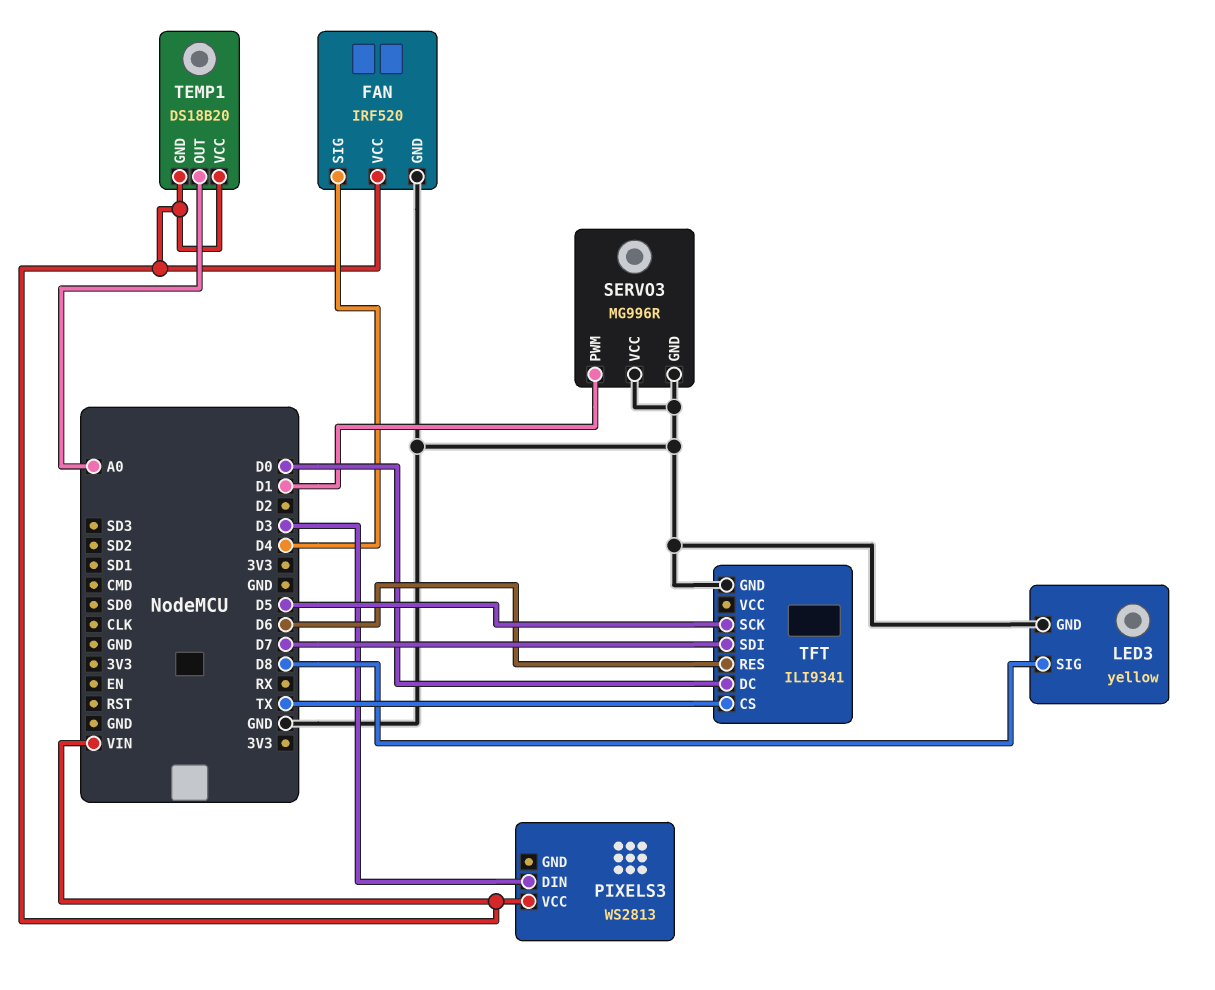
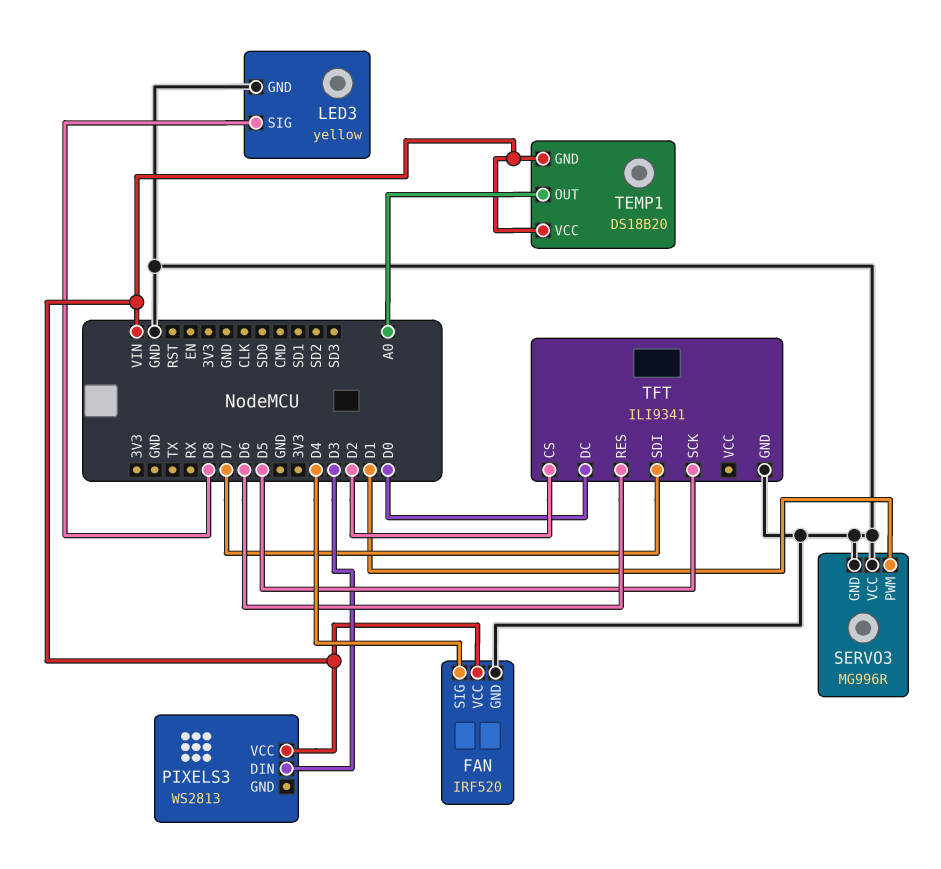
TFT pin CS: TX -> D2

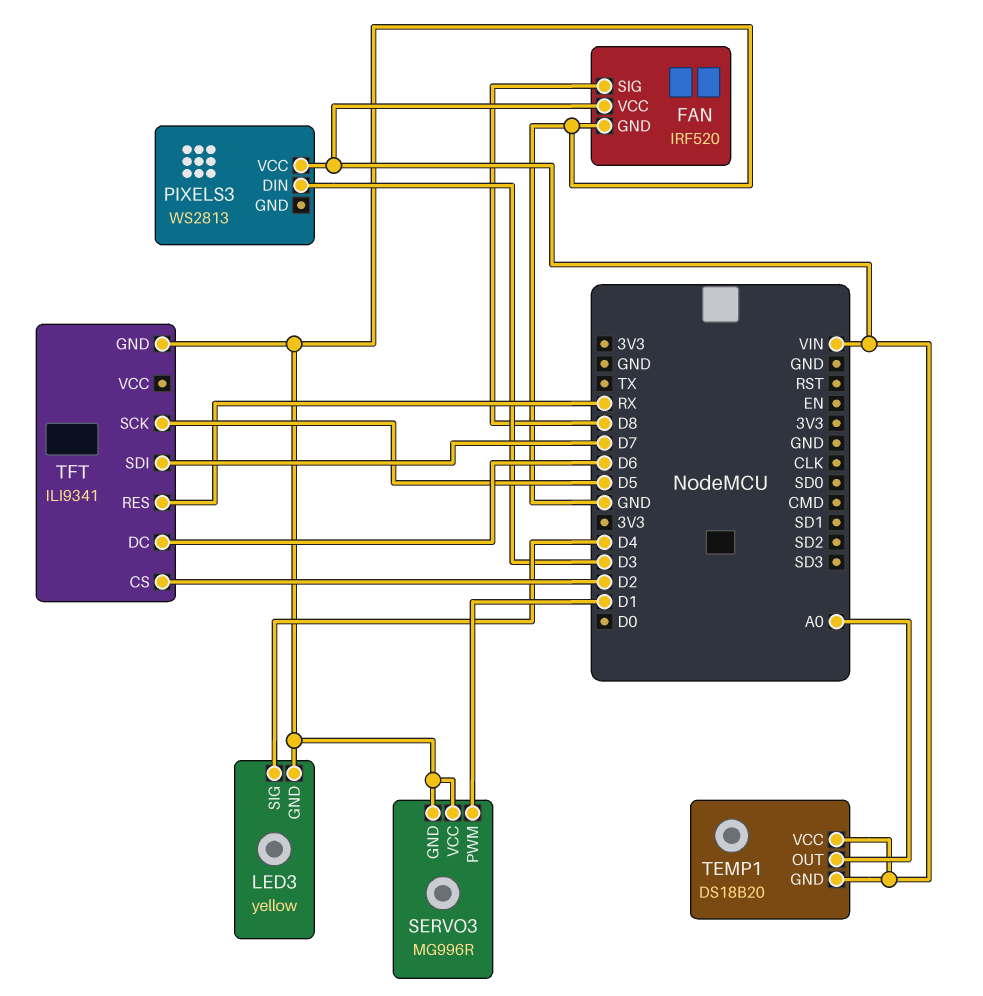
FAN pin SIG: D4 -> D8
LED3 pin SIG: D8 -> D4
TFT pin DC: D0 -> D6
TFT pin RES: D6 -> RX

